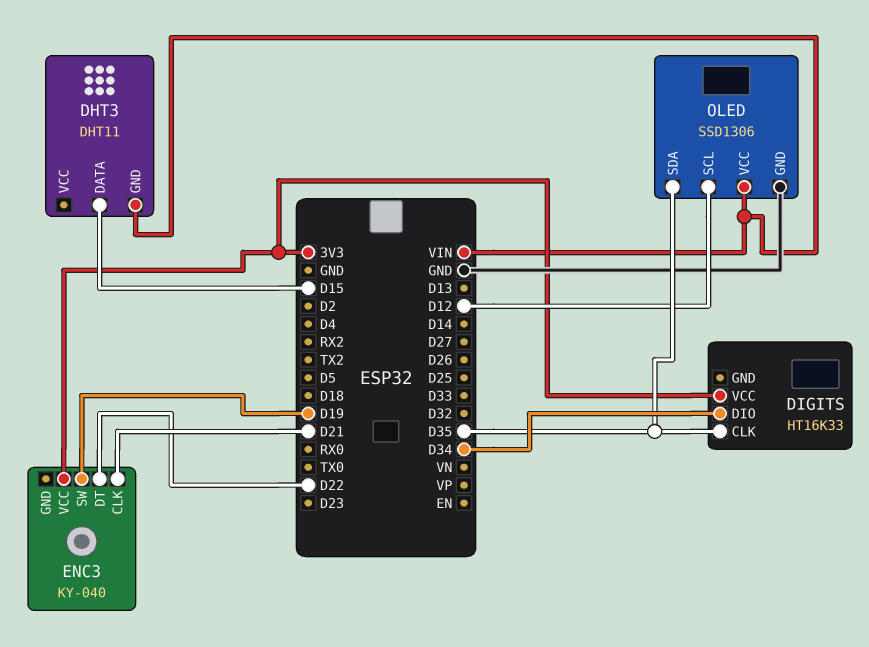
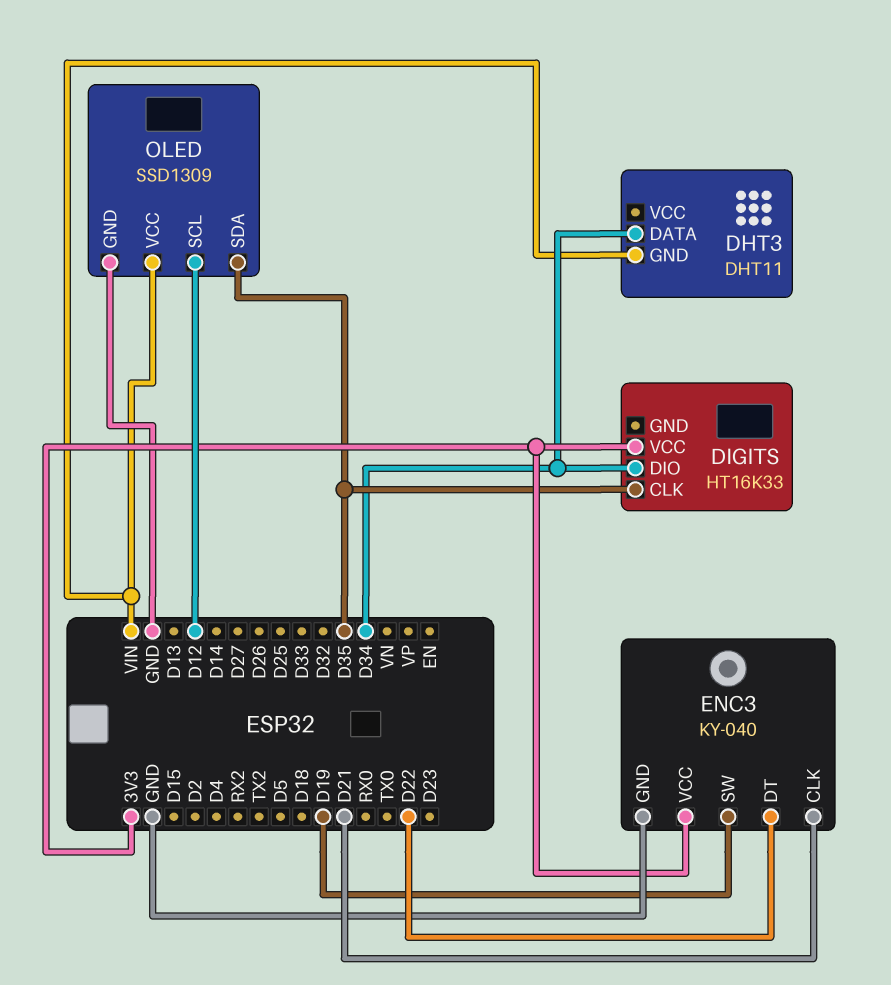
DHT3 pin DATA: D15 -> D34
ENC3 pin GND: none -> GND
OLED: SSD1306 -> SSD1309

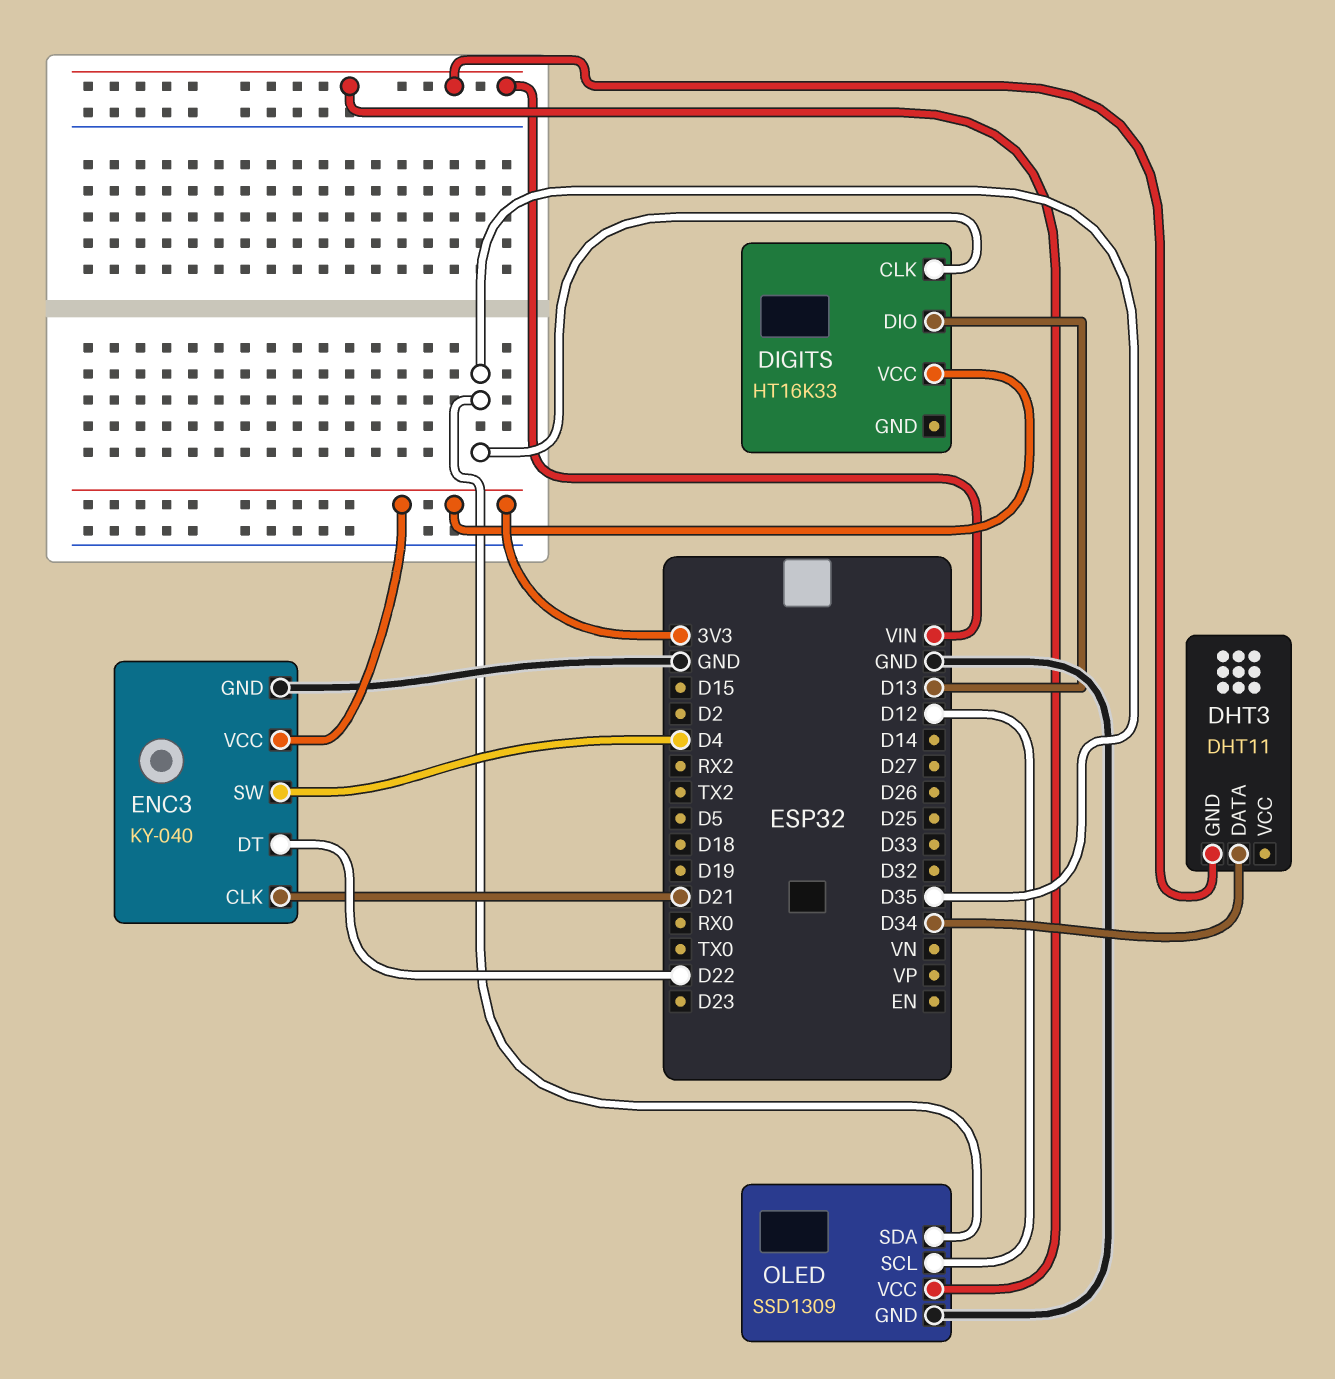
DIGITS pin DIO: D34 -> D13
ENC3 pin SW: D19 -> D4

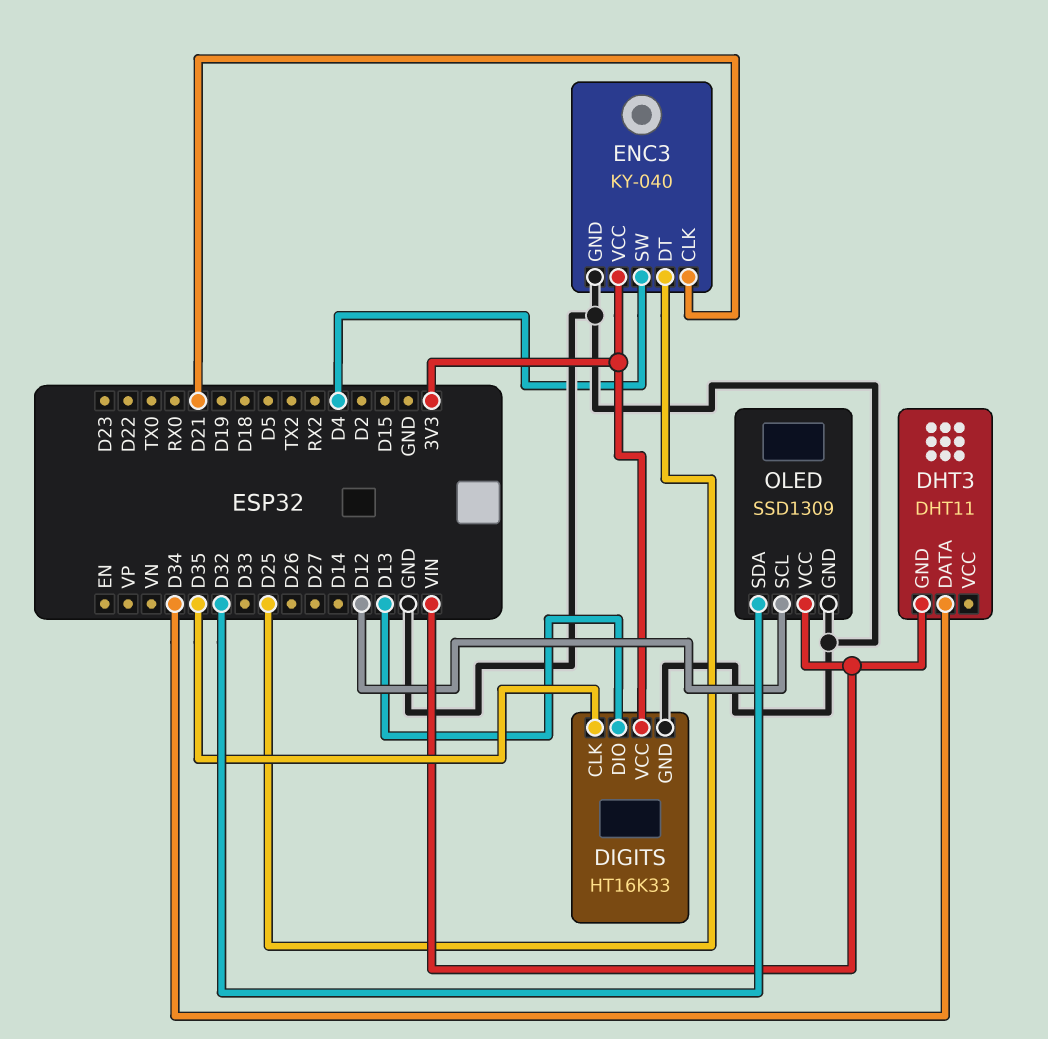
DIGITS pin GND: none -> GND
ENC3 pin DT: D22 -> D25
OLED pin SDA: D35 -> D32

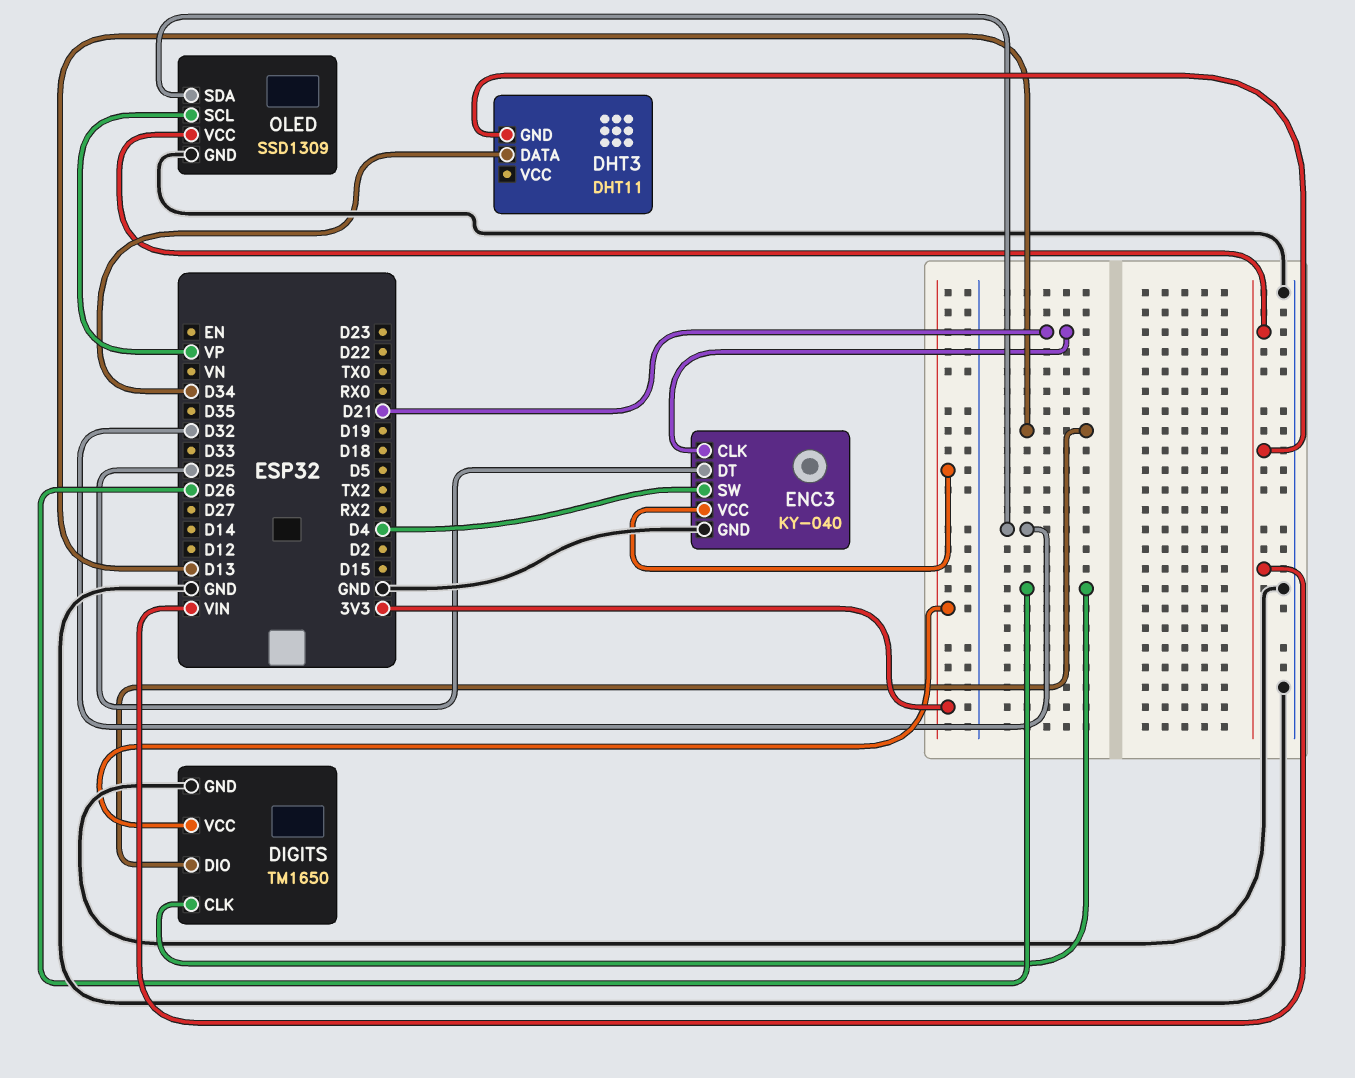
DIGITS: HT16K33 -> TM1650
DIGITS pin CLK: D35 -> D26
OLED pin SCL: D12 -> VP

